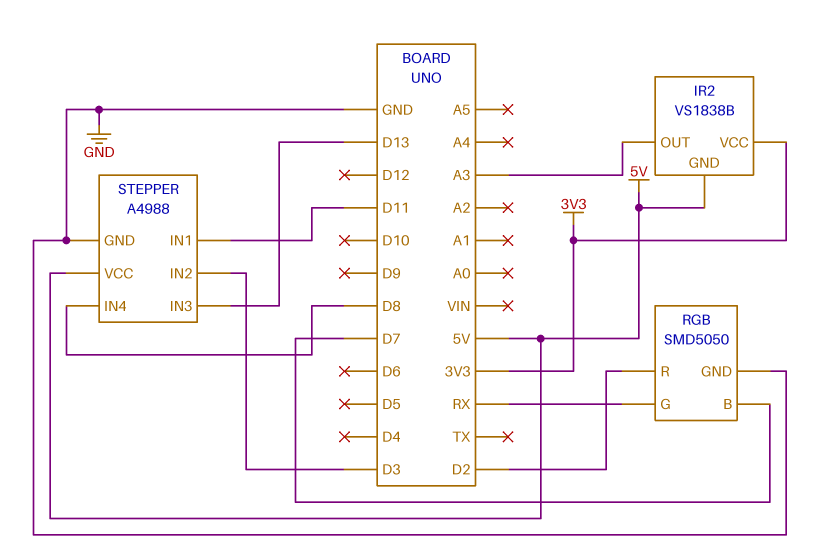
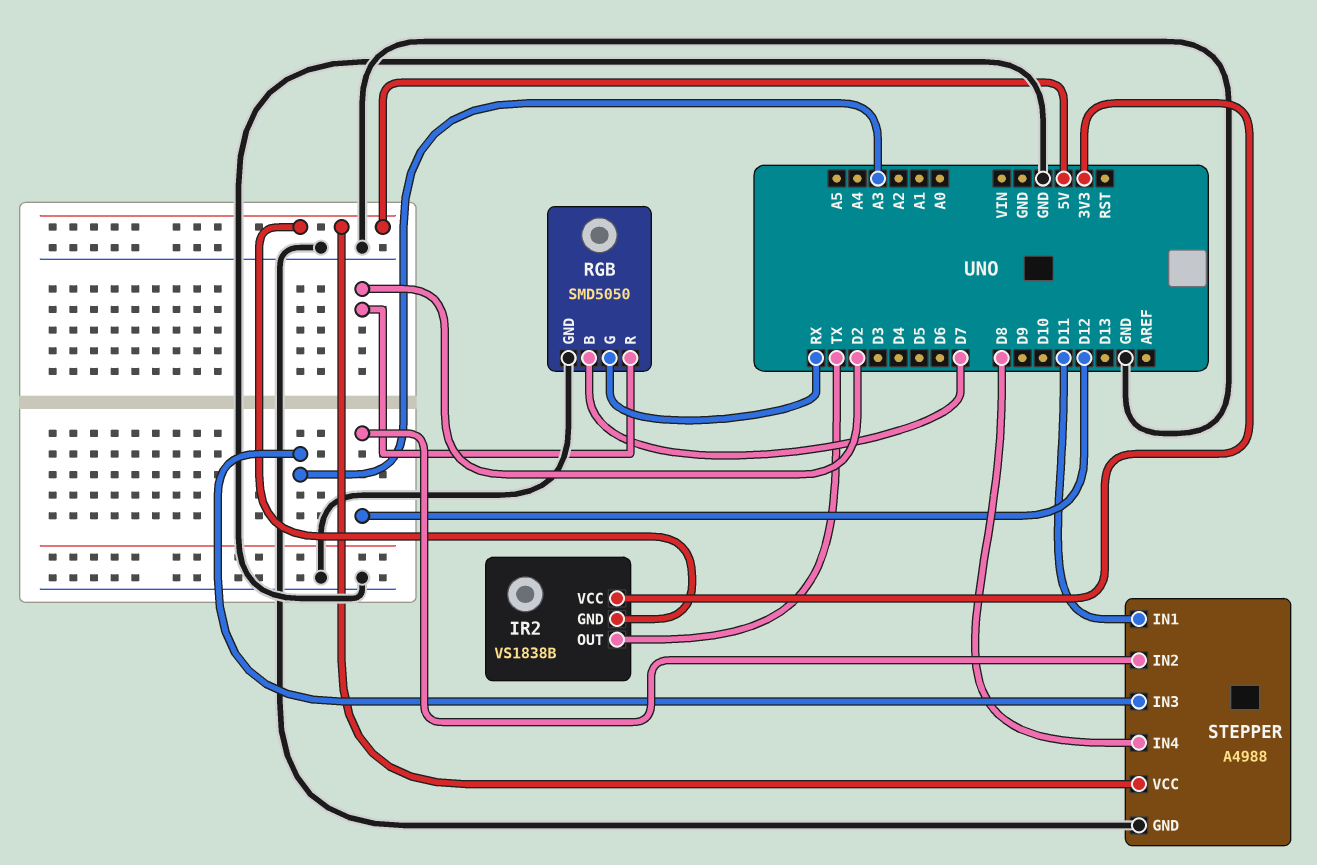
IR2 pin OUT: A3 -> TX
STEPPER pin IN2: D3 -> D12
STEPPER pin IN3: D13 -> A3

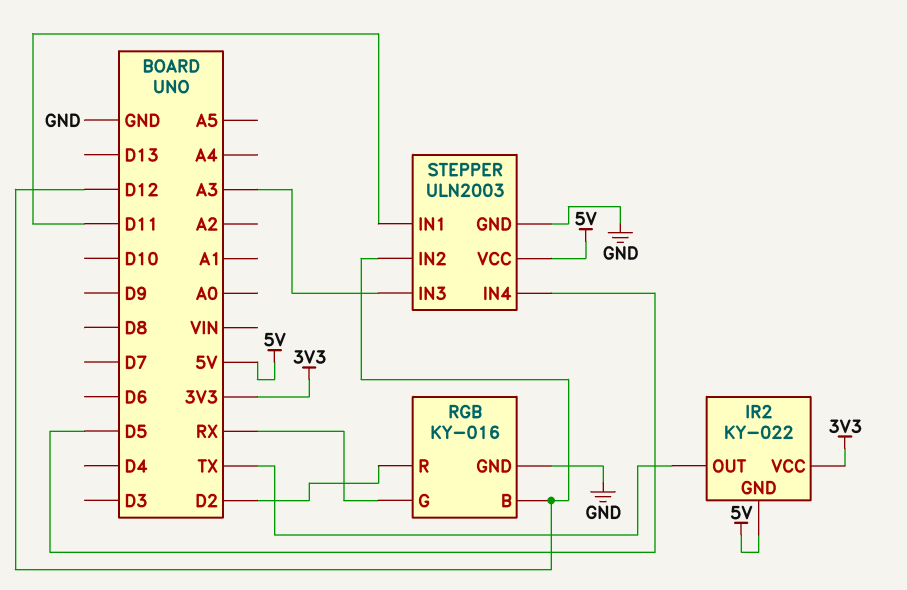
IR2: VS1838B -> KY-022
RGB: SMD5050 -> KY-016
RGB pin B: D7 -> D12
STEPPER: A4988 -> ULN2003
STEPPER pin IN4: D8 -> D5

